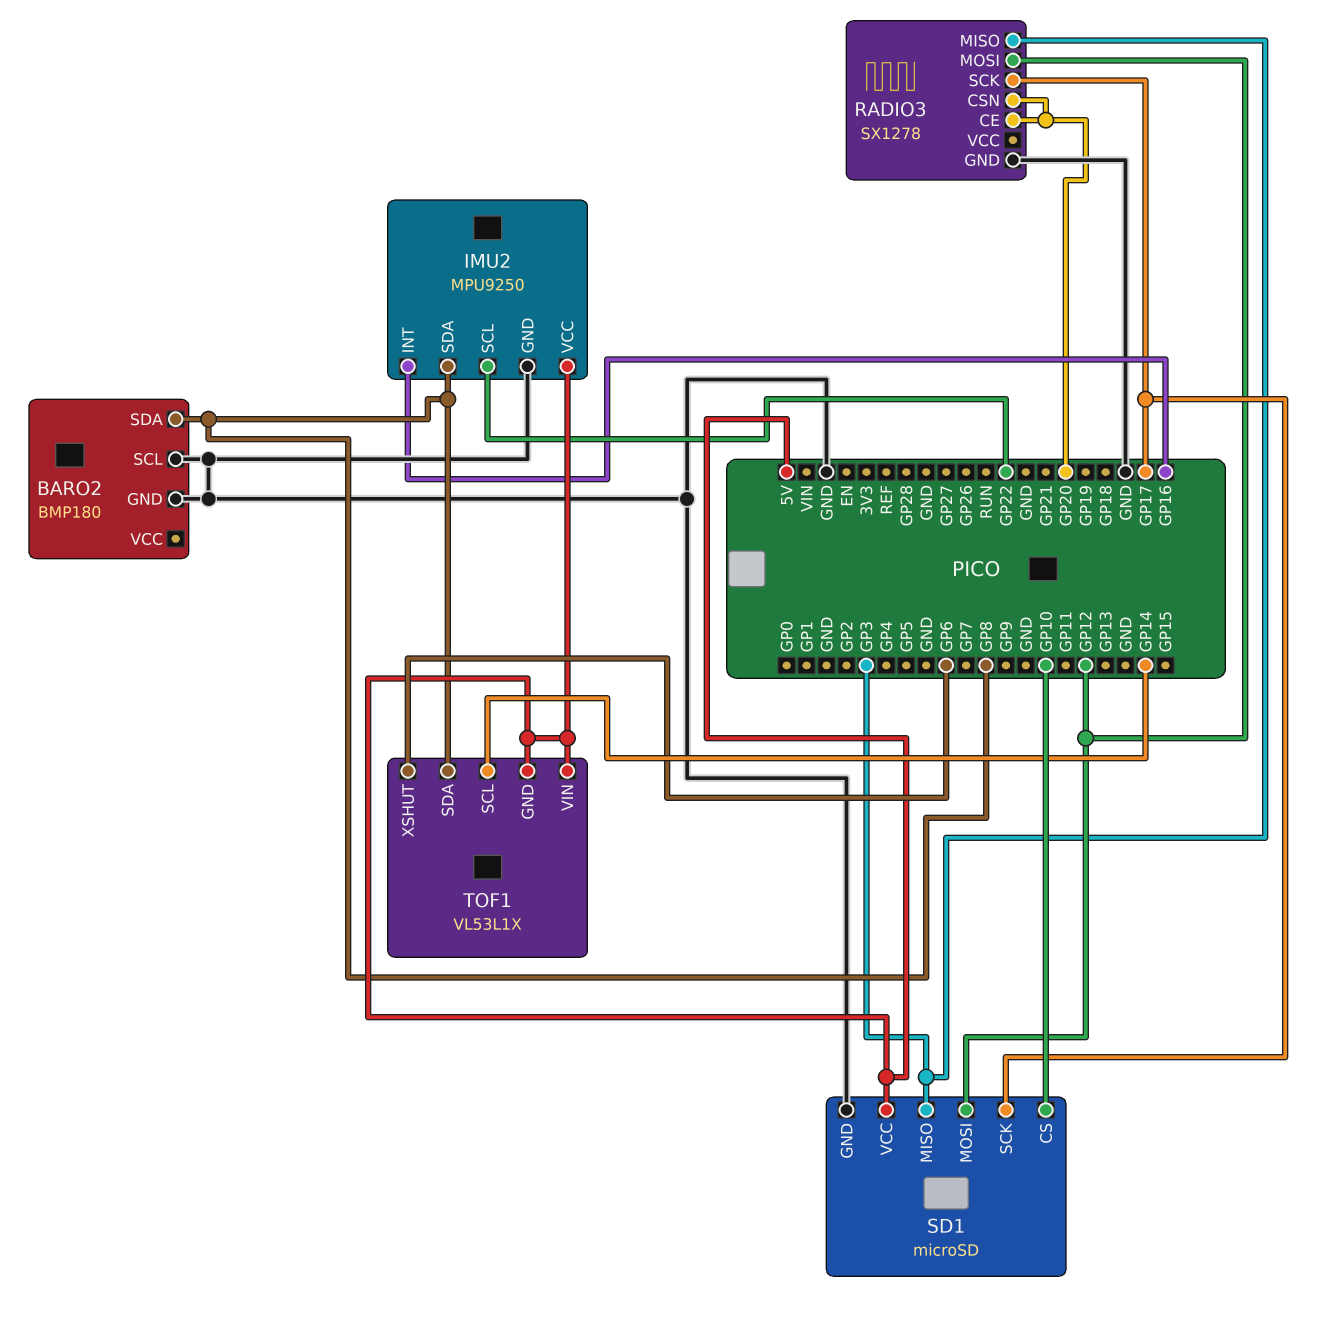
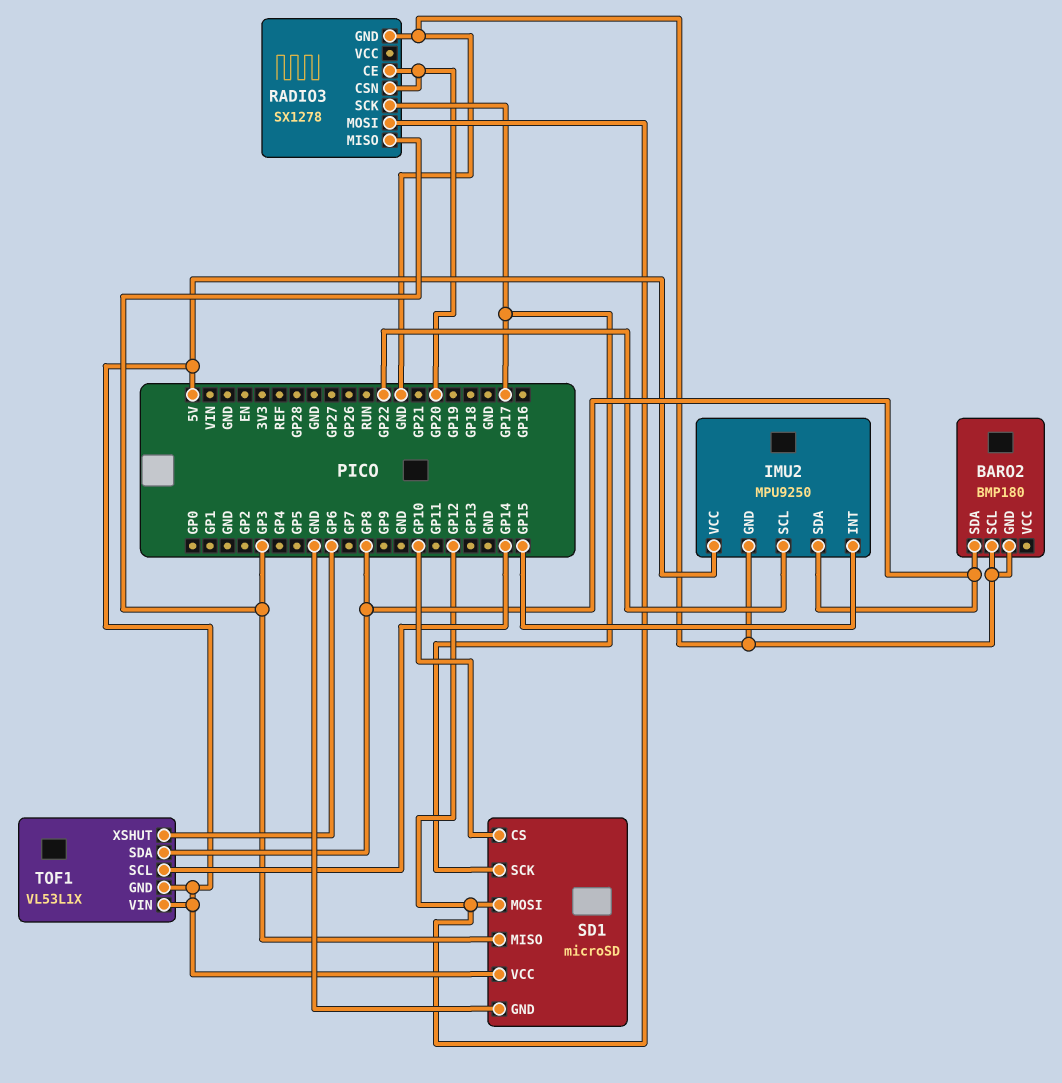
IMU2 pin INT: GP16 -> GP15

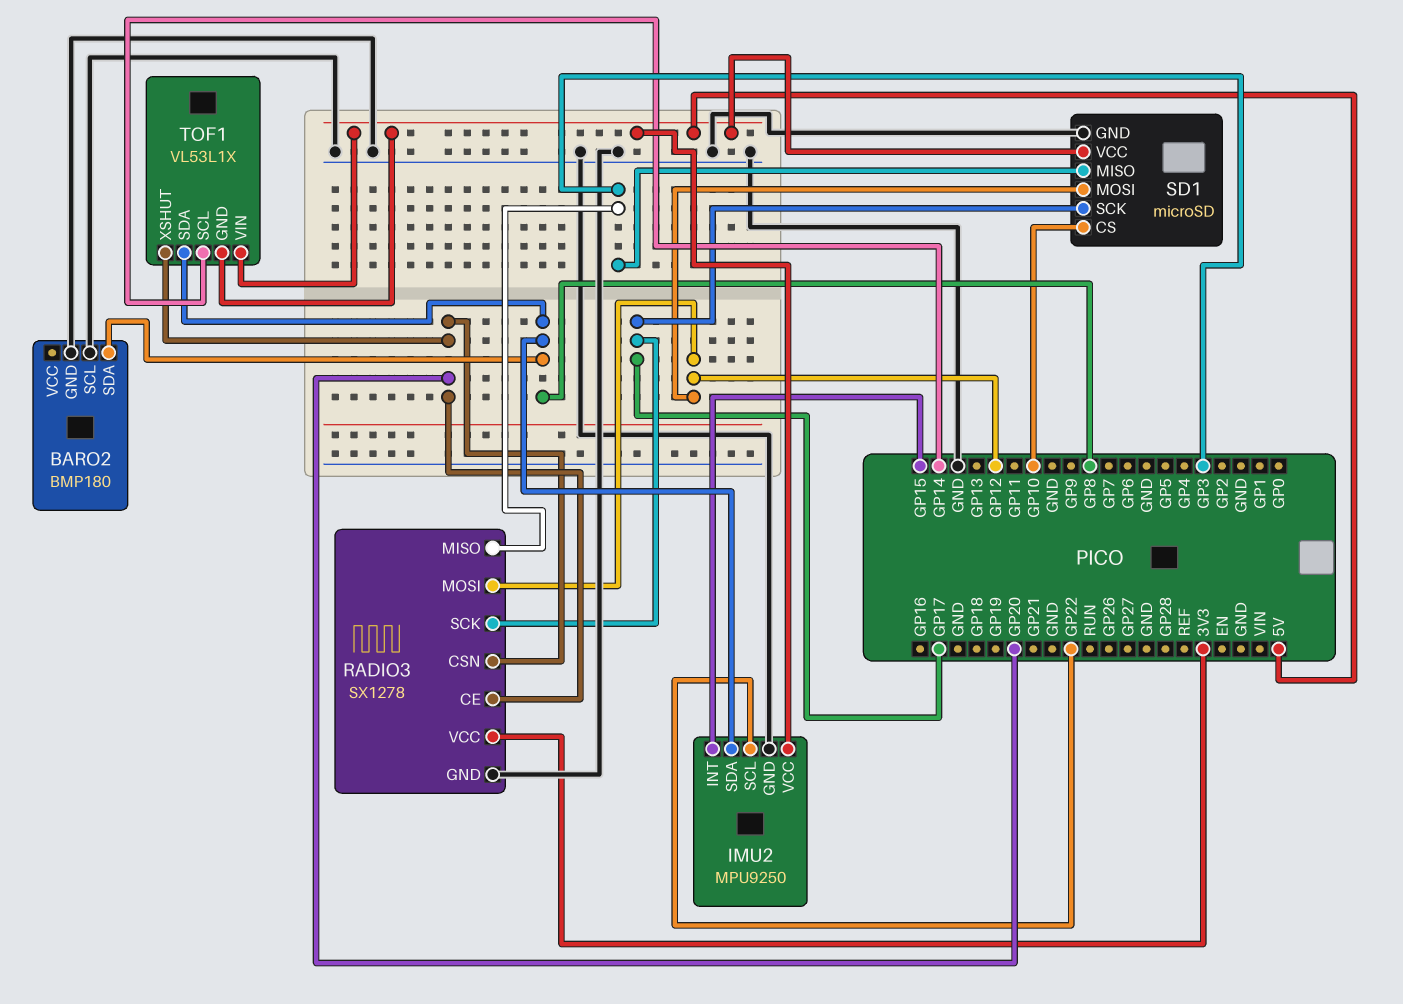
RADIO3 pin VCC: none -> 3V3
TOF1 pin XSHUT: GP6 -> GP20

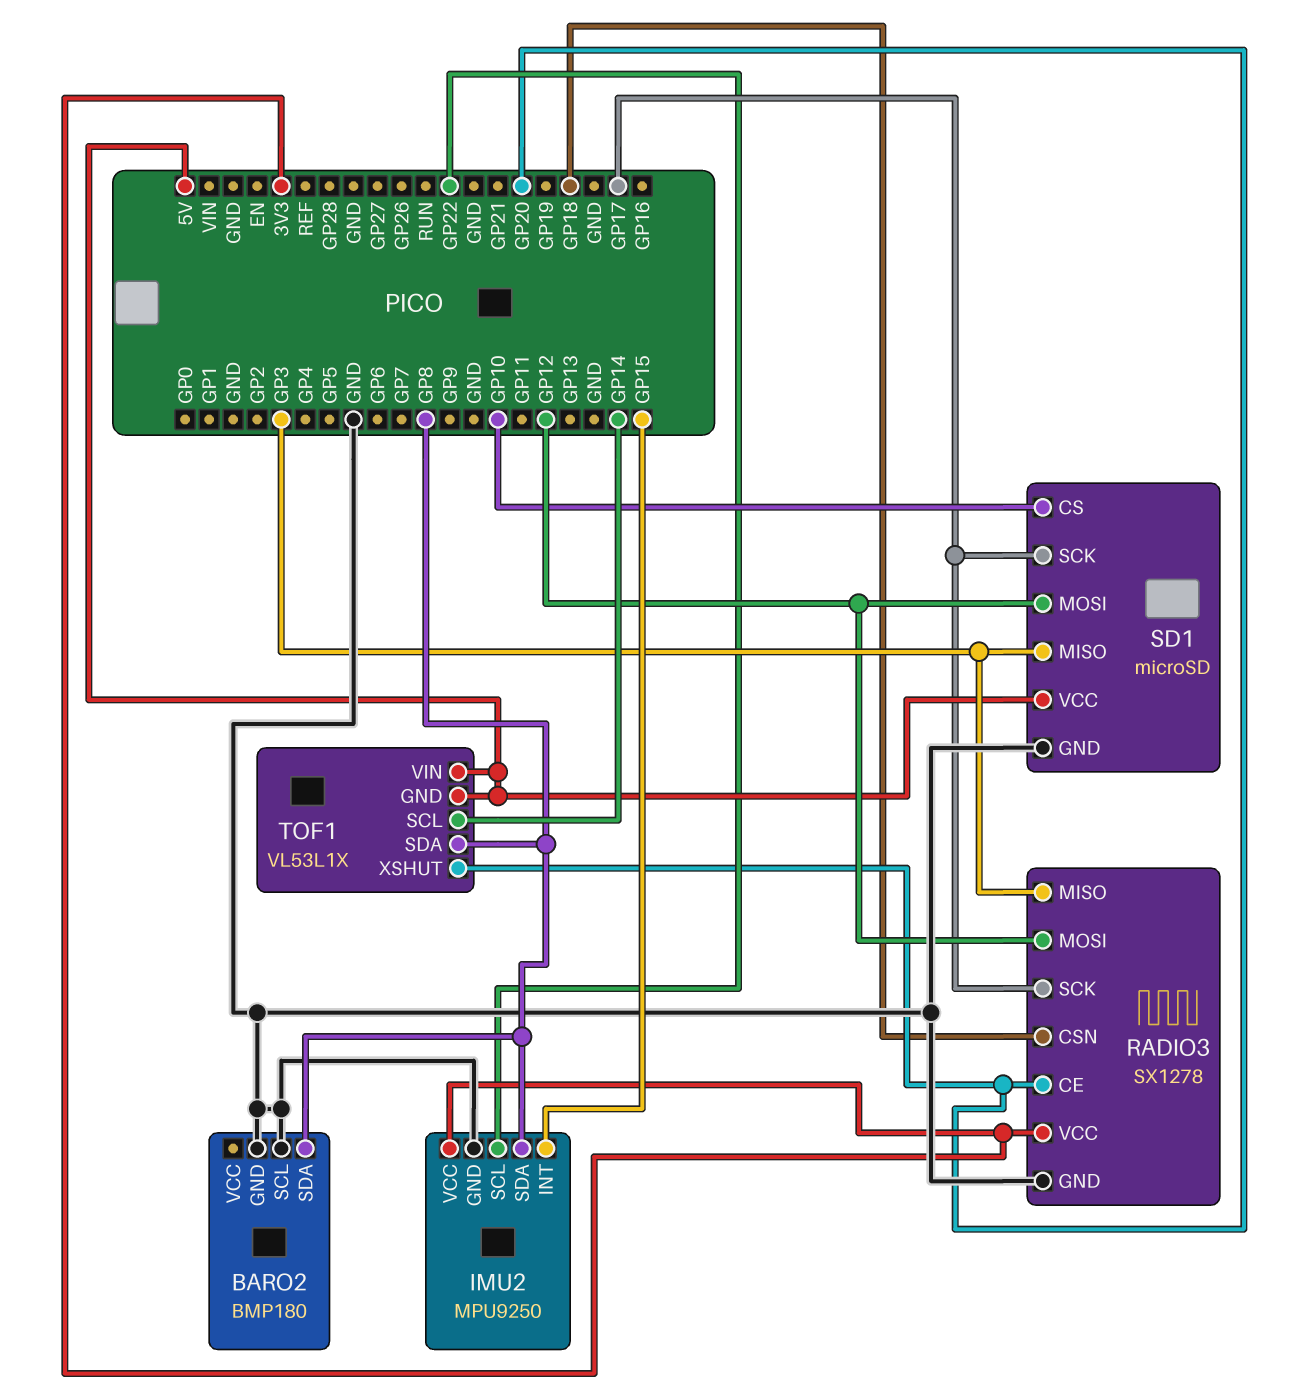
IMU2 pin VCC: 5V -> 3V3
RADIO3 pin CSN: GP20 -> GP18

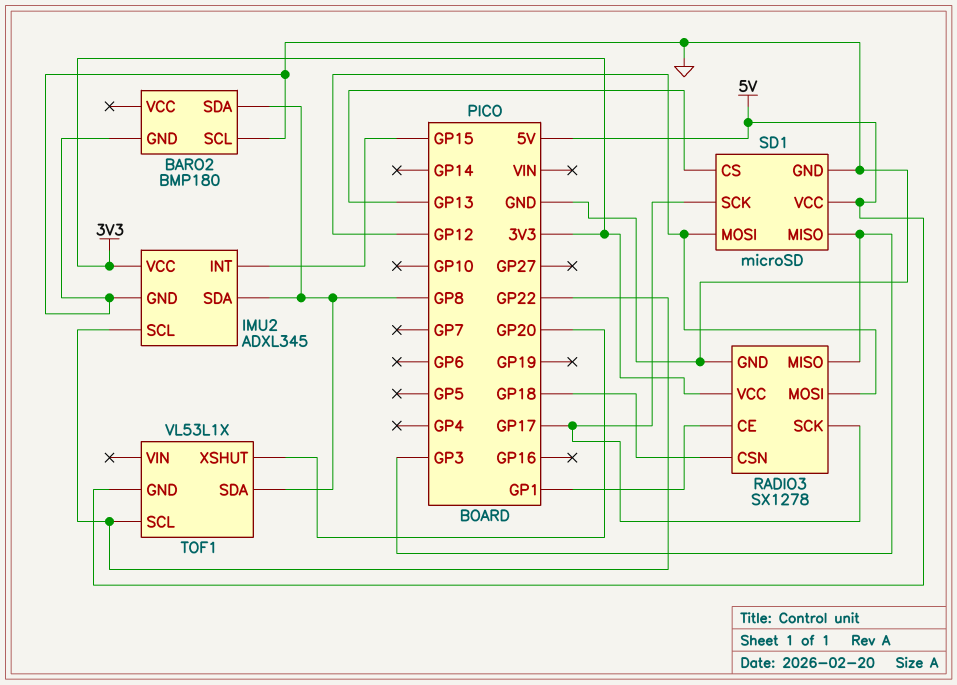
IMU2: MPU9250 -> ADXL345
RADIO3 pin CE: GP20 -> GP1
SD1 pin CS: GP10 -> GP13
TOF1 pin SCL: GP14 -> GP22
TOF1 pin VIN: 5V -> none

